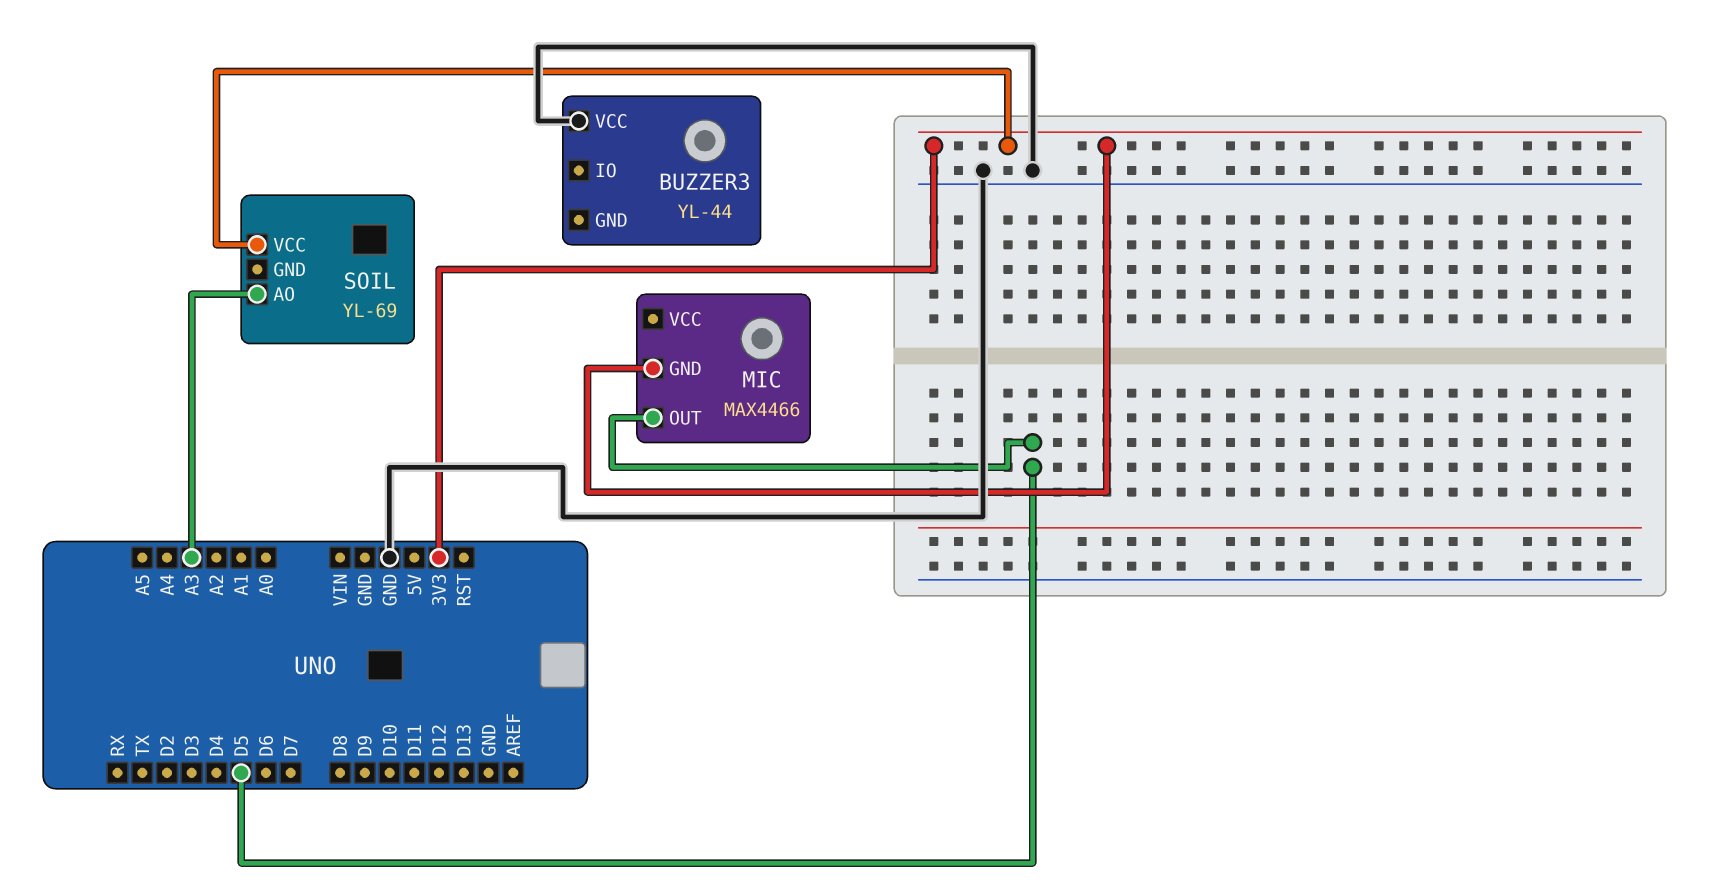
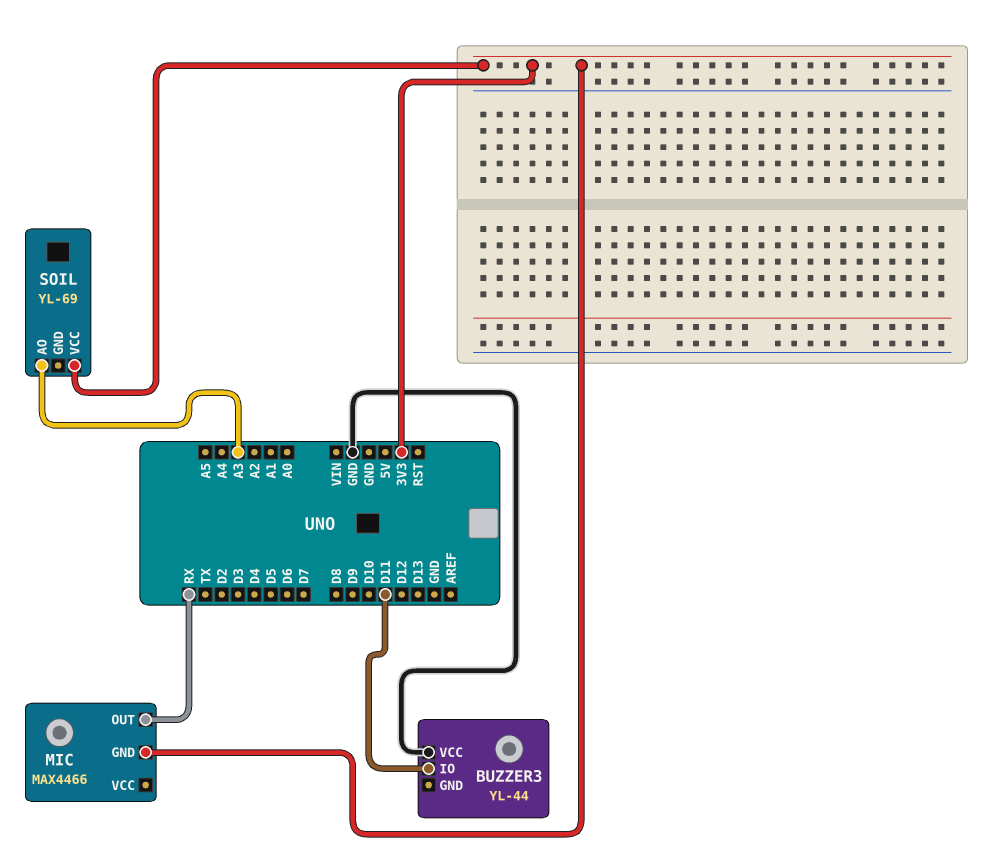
BUZZER3 pin IO: none -> D11
MIC pin OUT: D5 -> RX

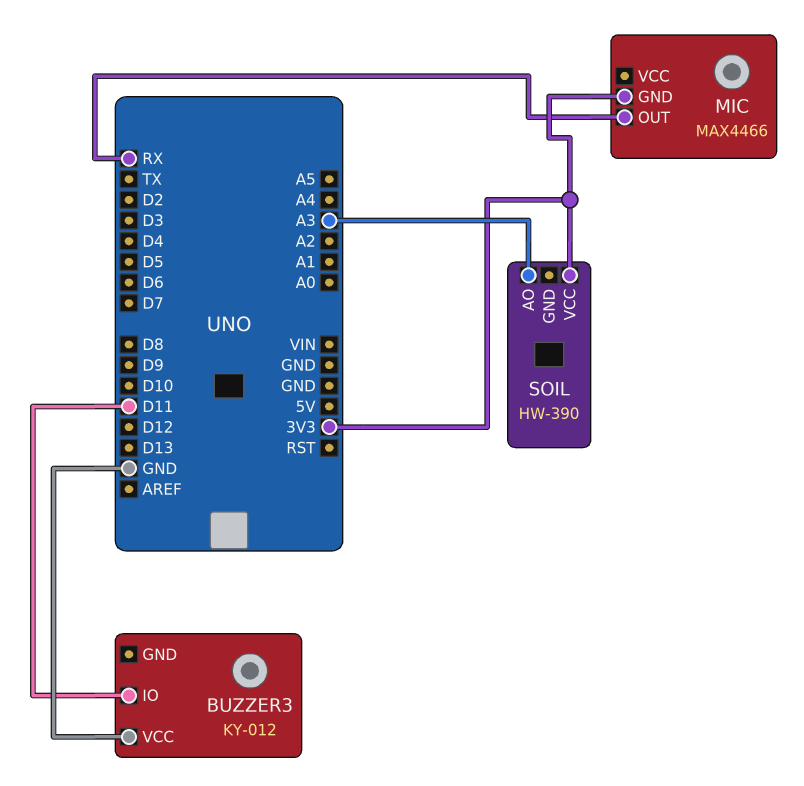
BUZZER3: YL-44 -> KY-012
SOIL: YL-69 -> HW-390

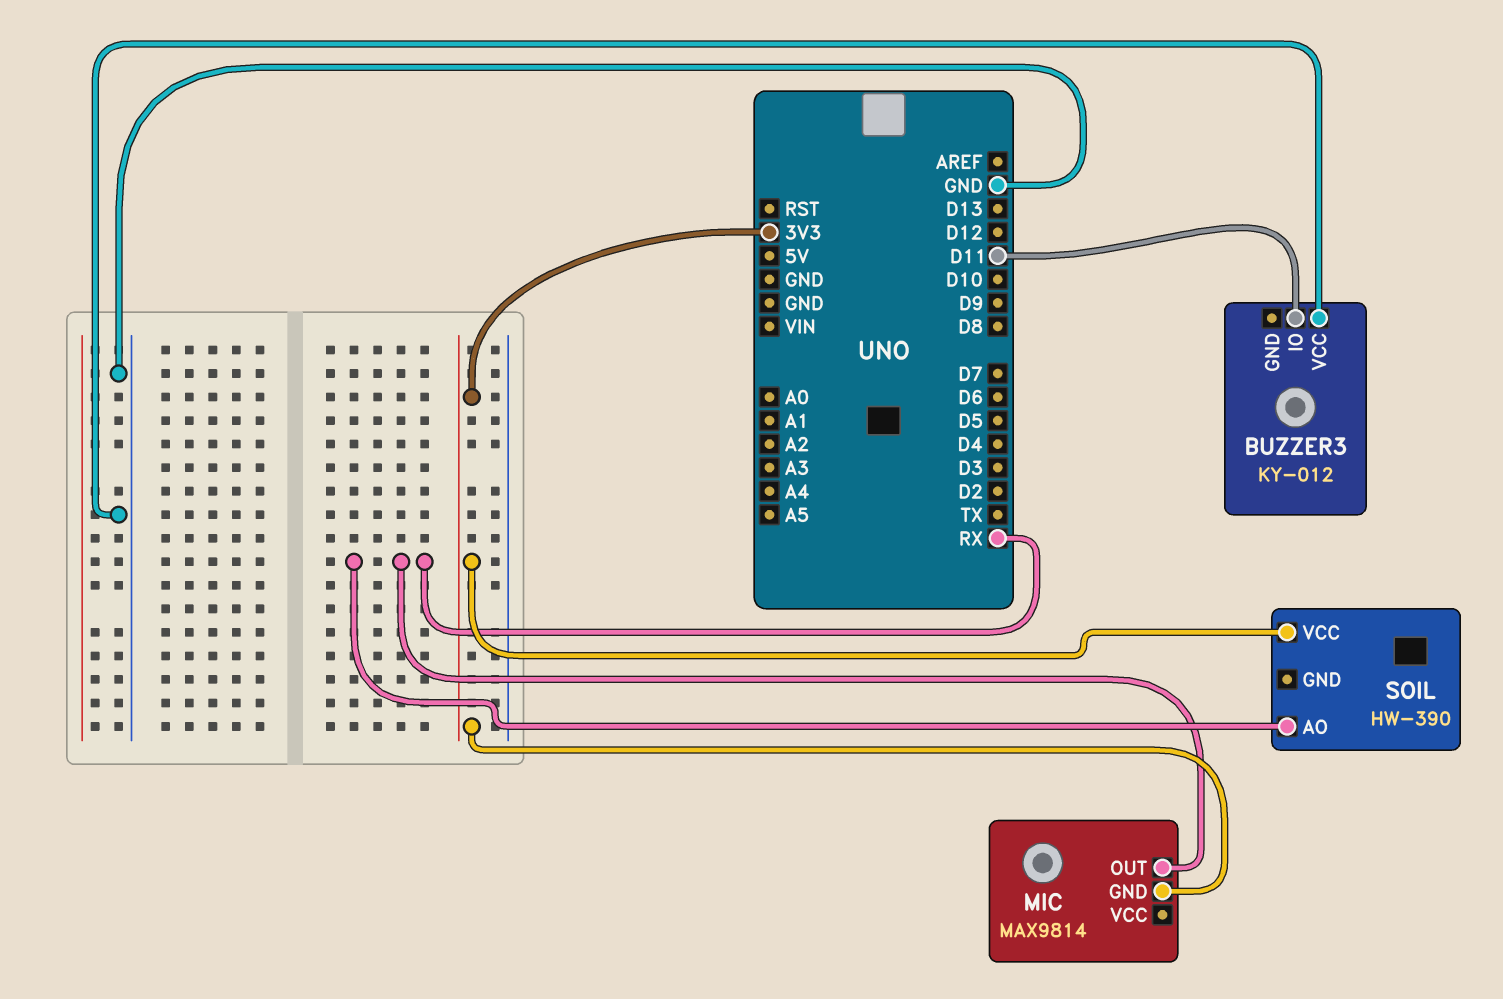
MIC: MAX4466 -> MAX9814
SOIL pin AO: A3 -> RX

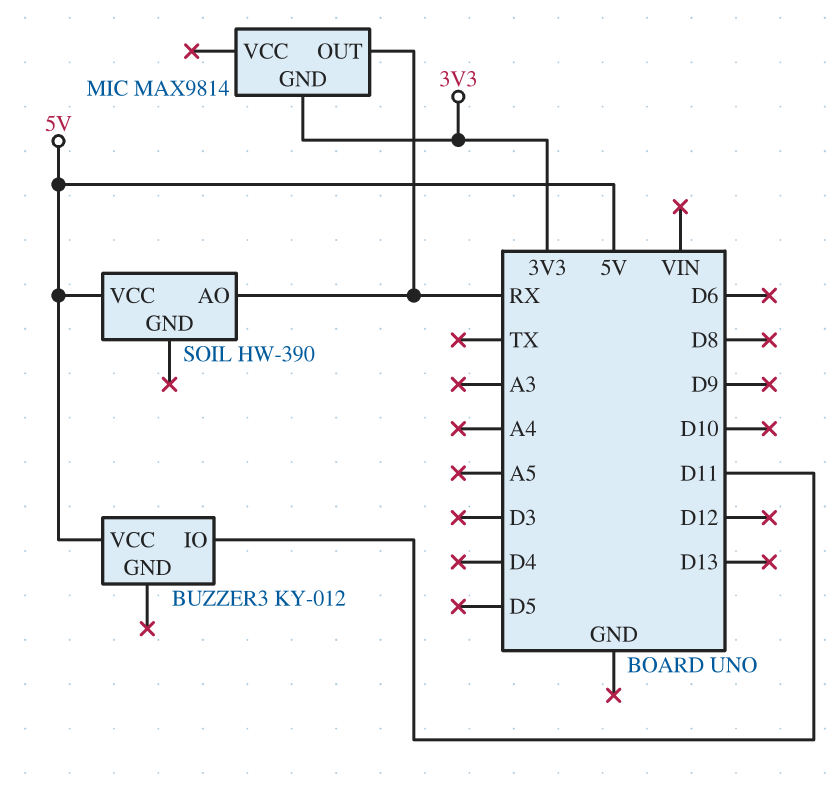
BUZZER3 pin VCC: GND -> 5V
SOIL pin VCC: 3V3 -> 5V

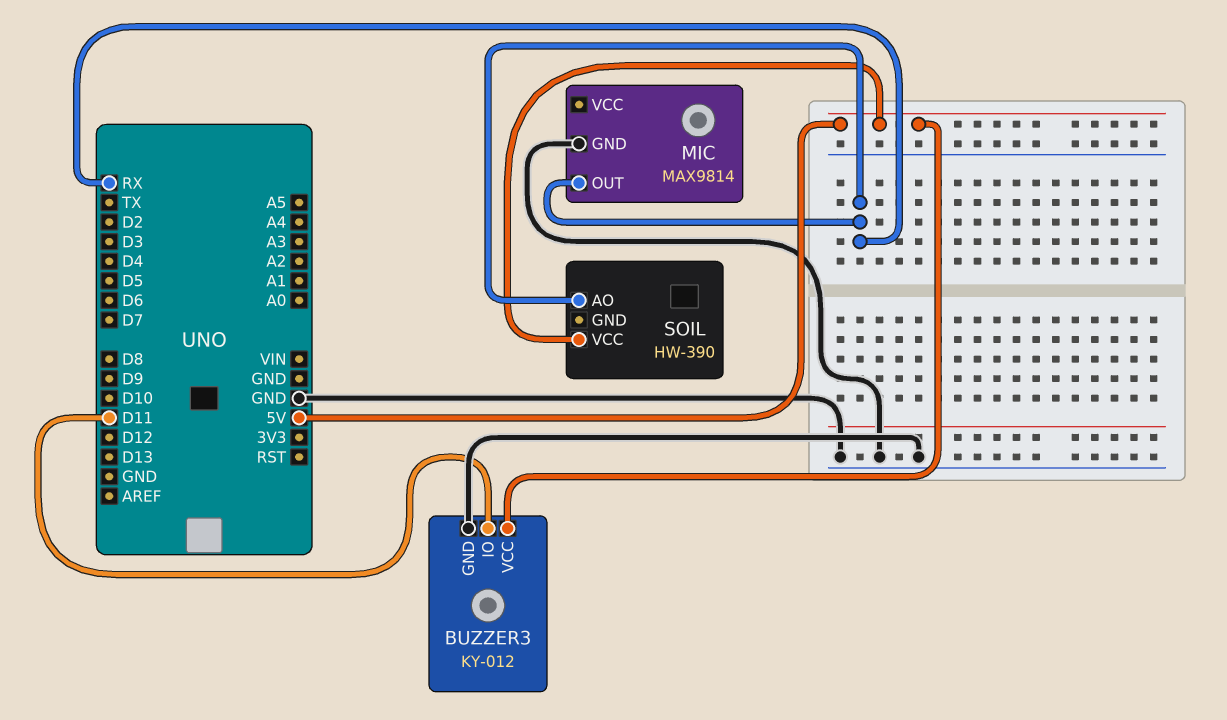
BUZZER3 pin GND: none -> GND
MIC pin GND: 3V3 -> GND

